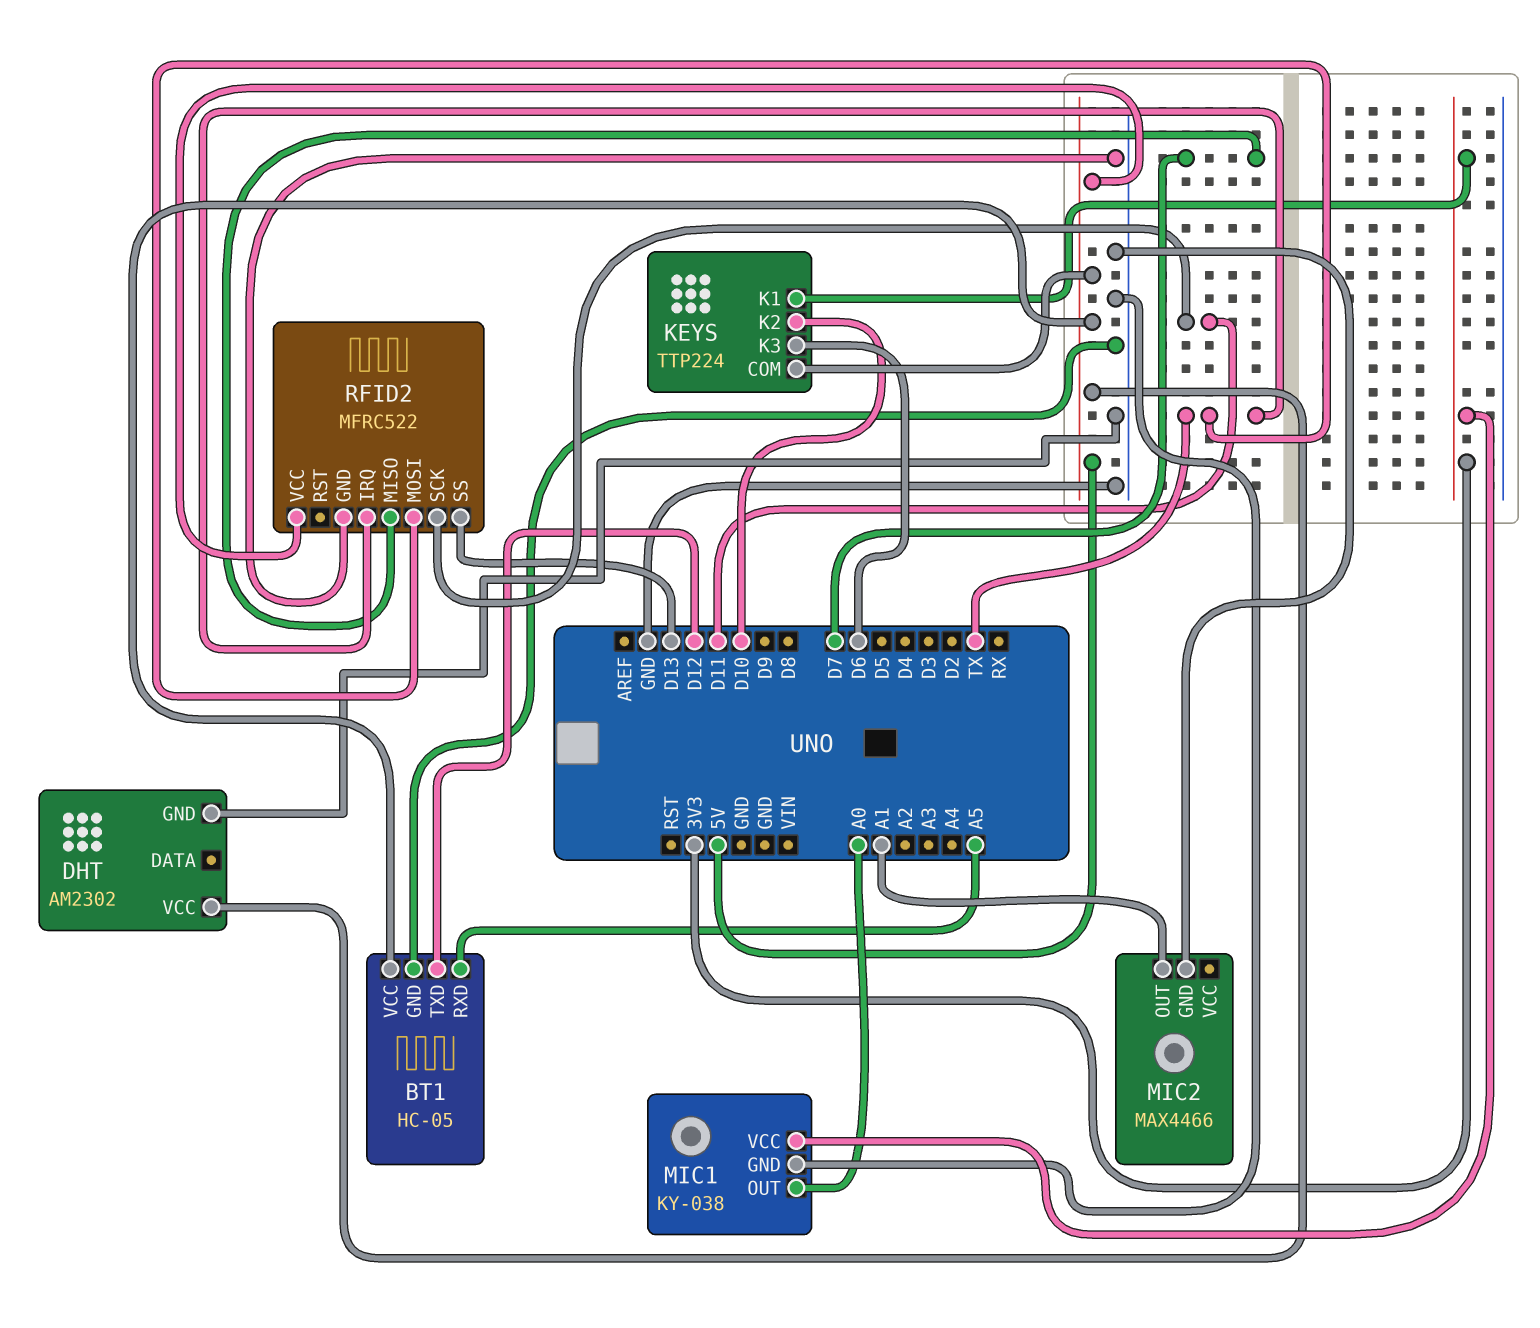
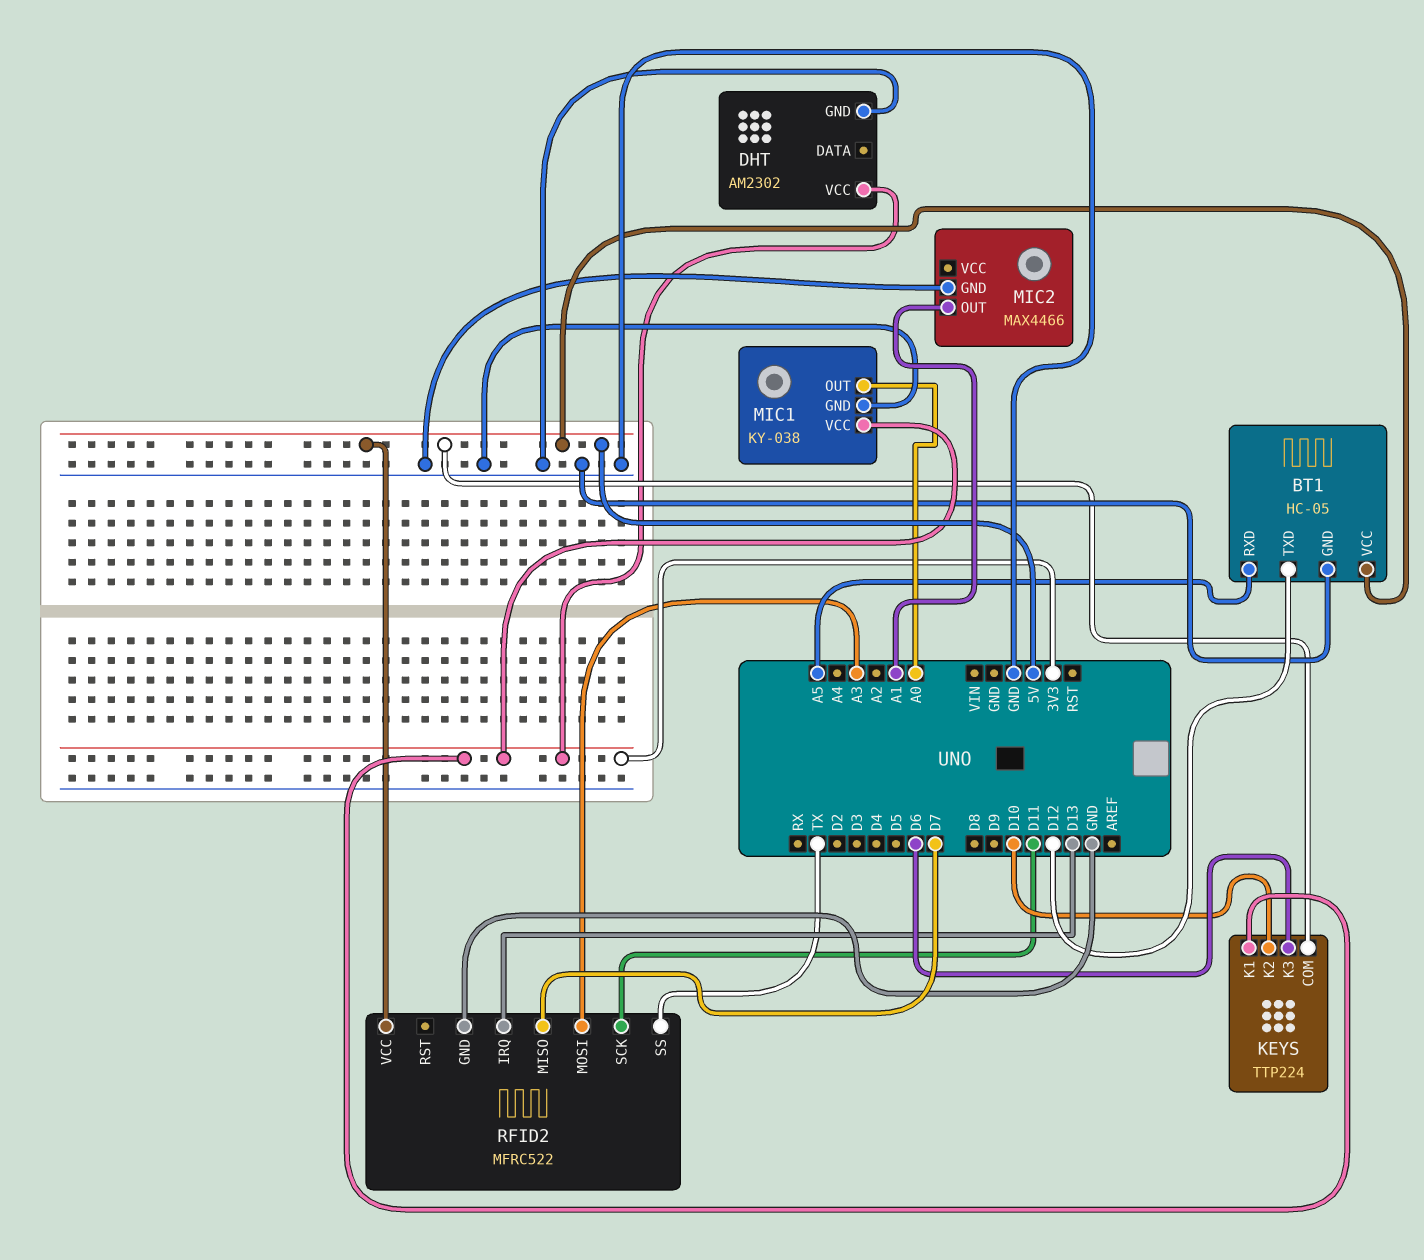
DHT pin VCC: 5V -> 3V3
RFID2 pin IRQ: TX -> D13
RFID2 pin MOSI: TX -> A3
RFID2 pin SS: D13 -> TX

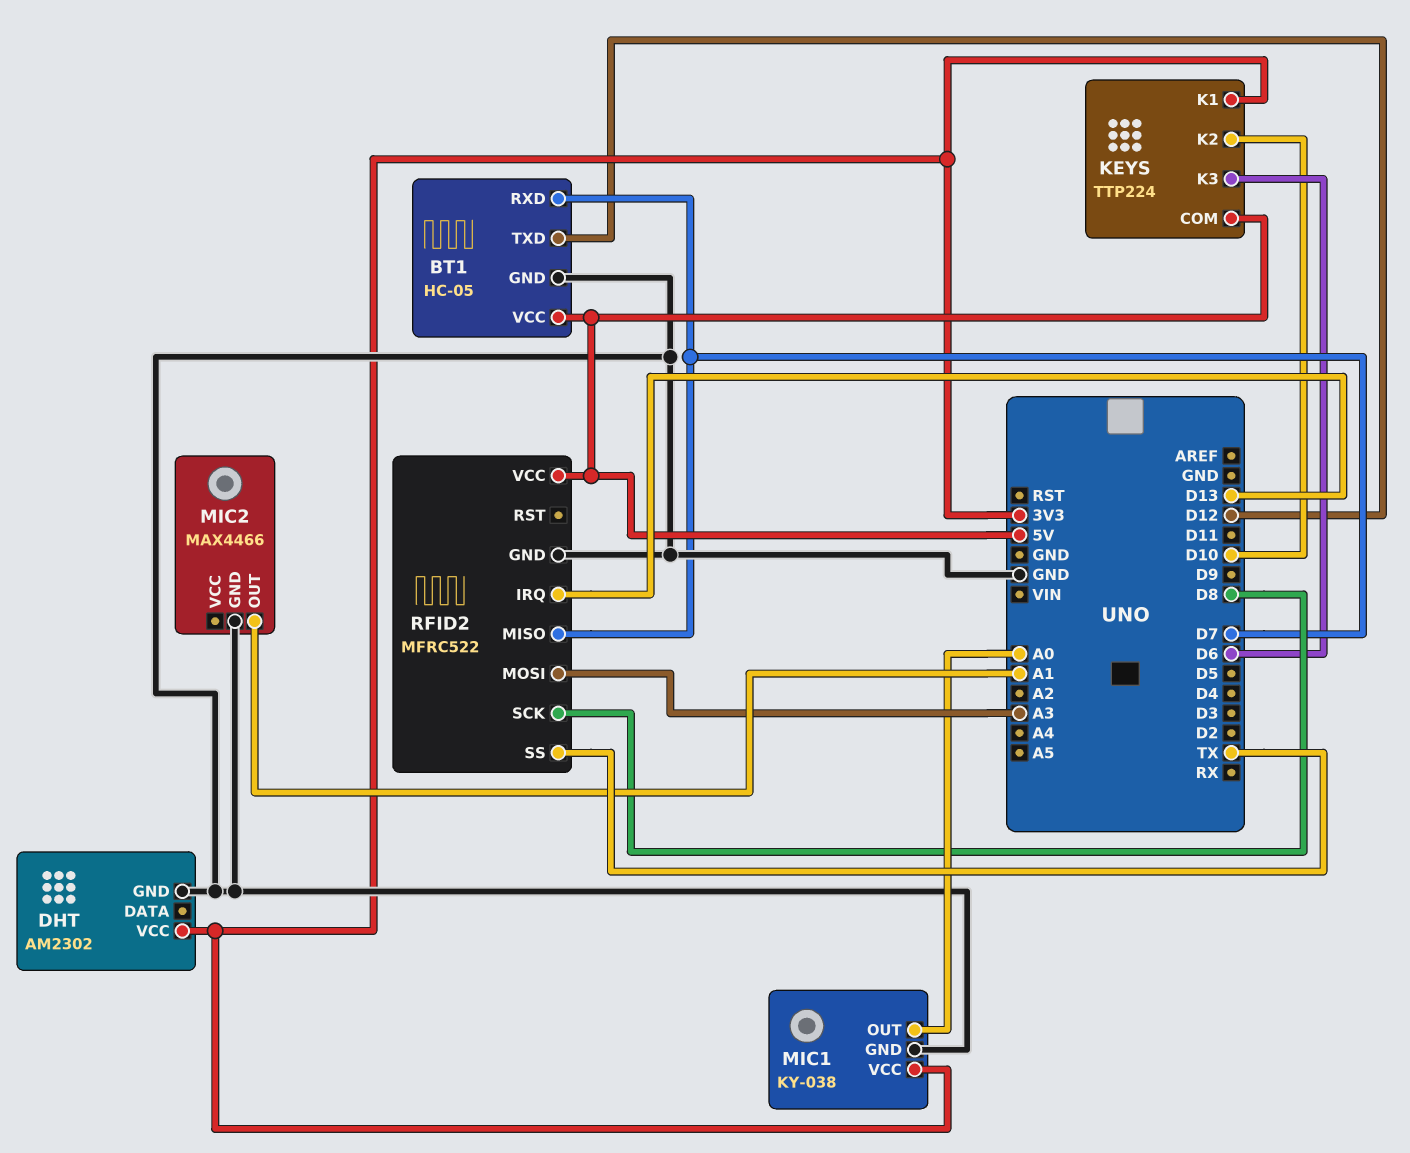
BT1 pin RXD: A5 -> D7
RFID2 pin SCK: D11 -> D8

